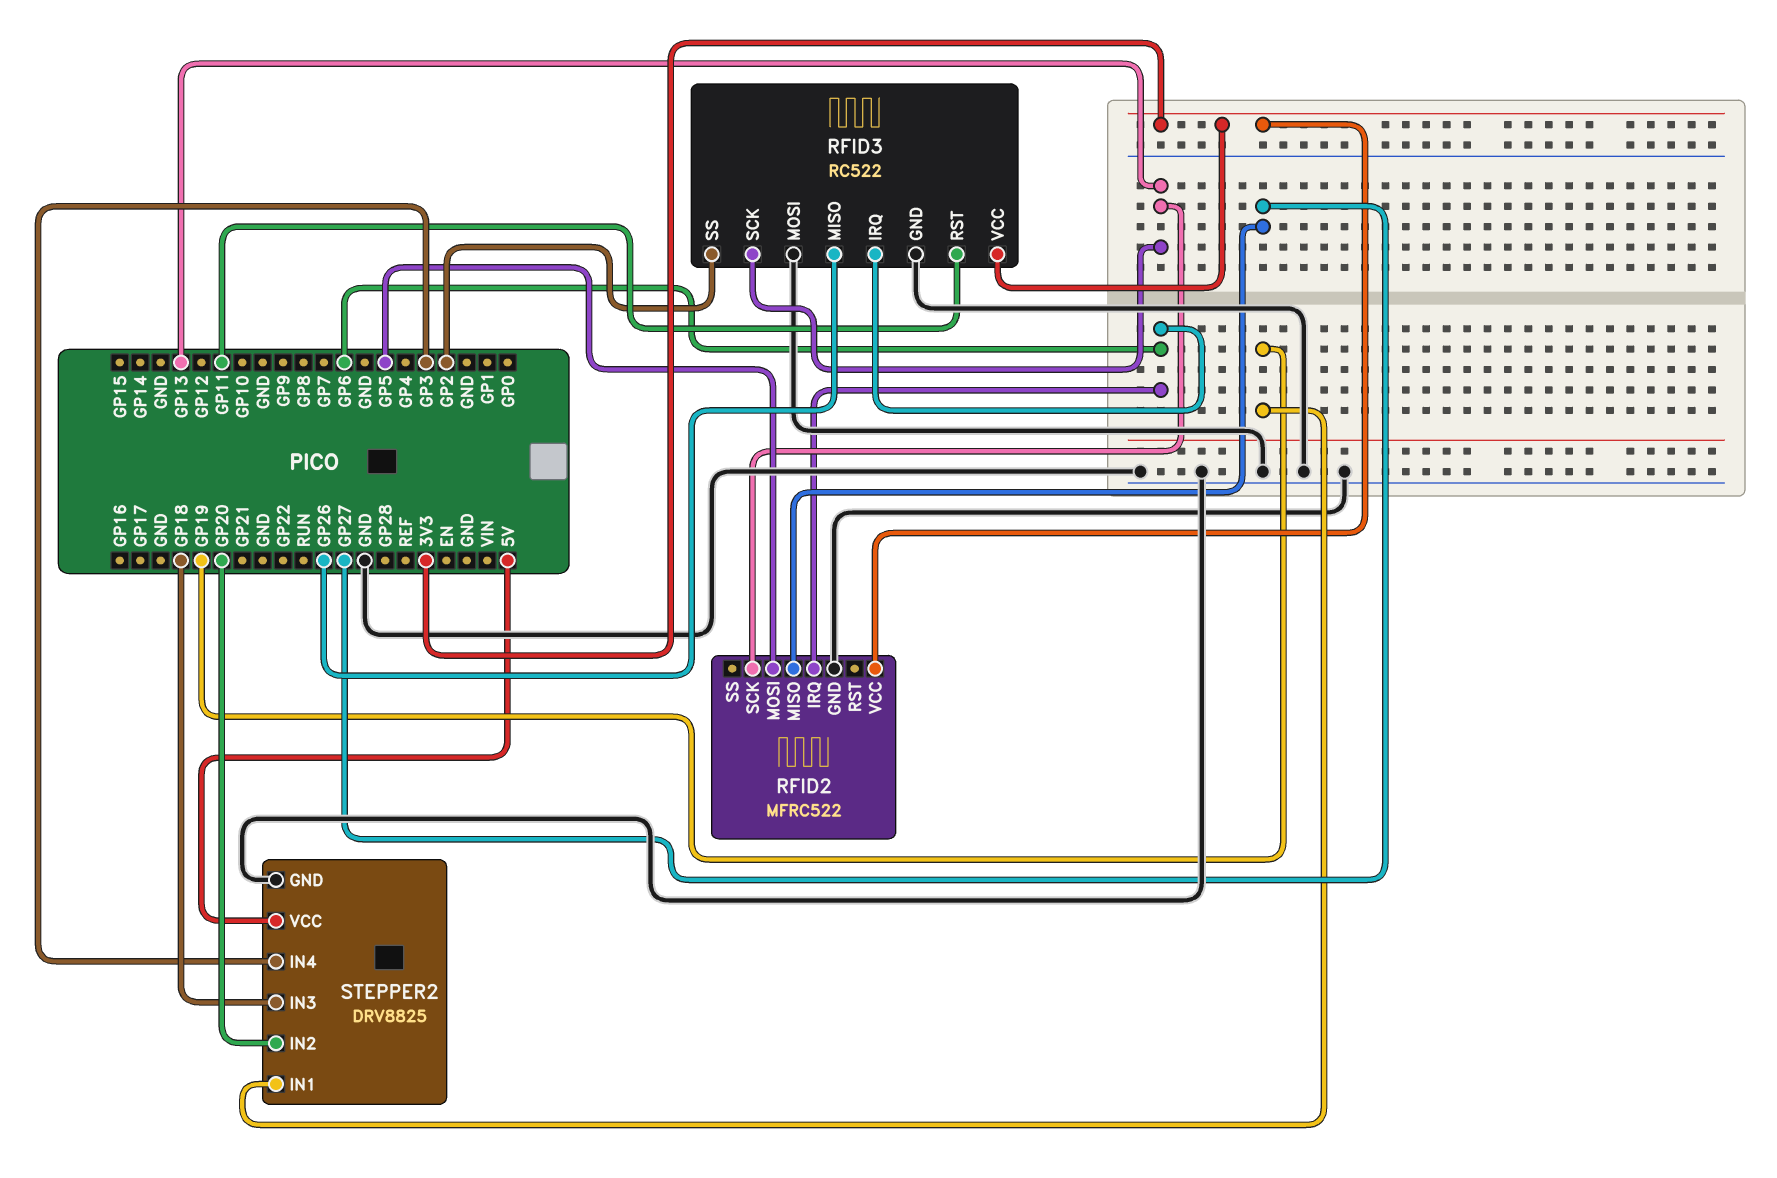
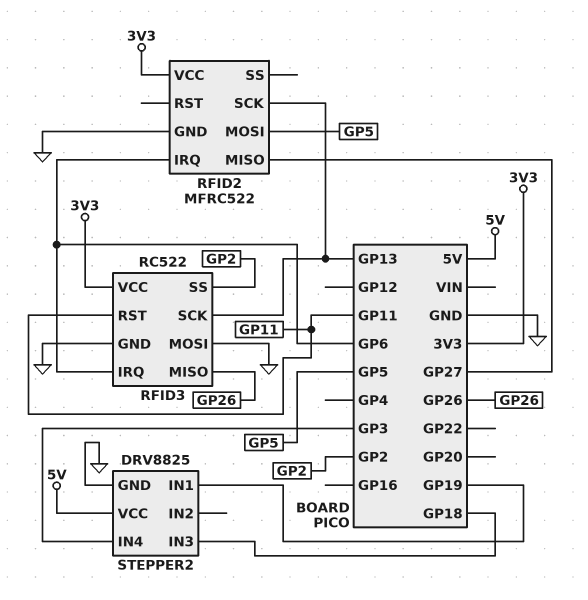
STEPPER2 pin IN2: GP20 -> none

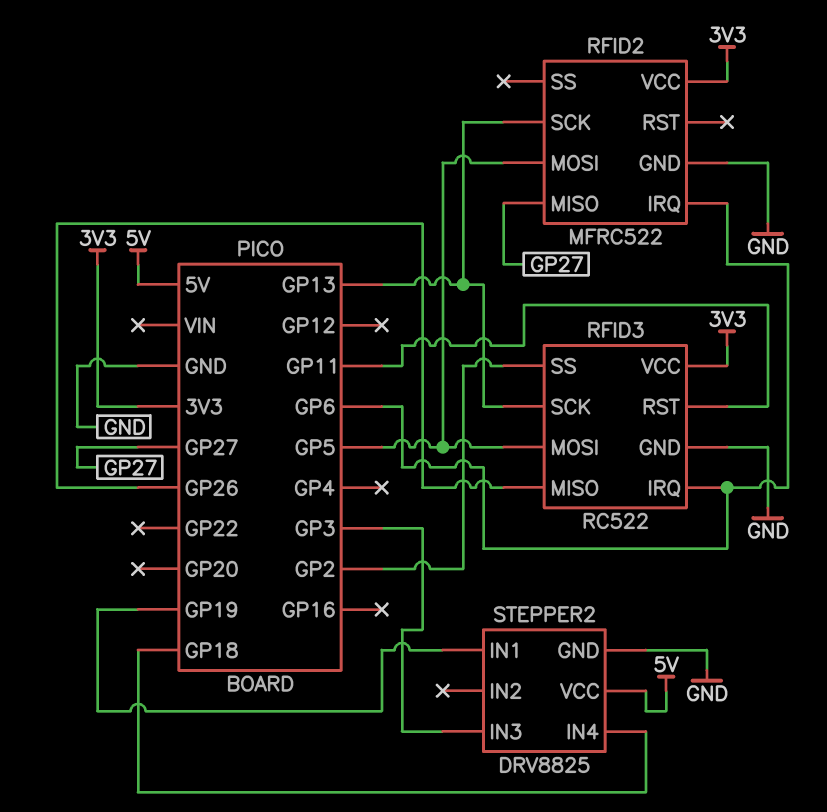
RFID3 pin MOSI: GND -> GP5
STEPPER2 pin IN3: GP18 -> GP3
STEPPER2 pin IN4: GP3 -> GP18

